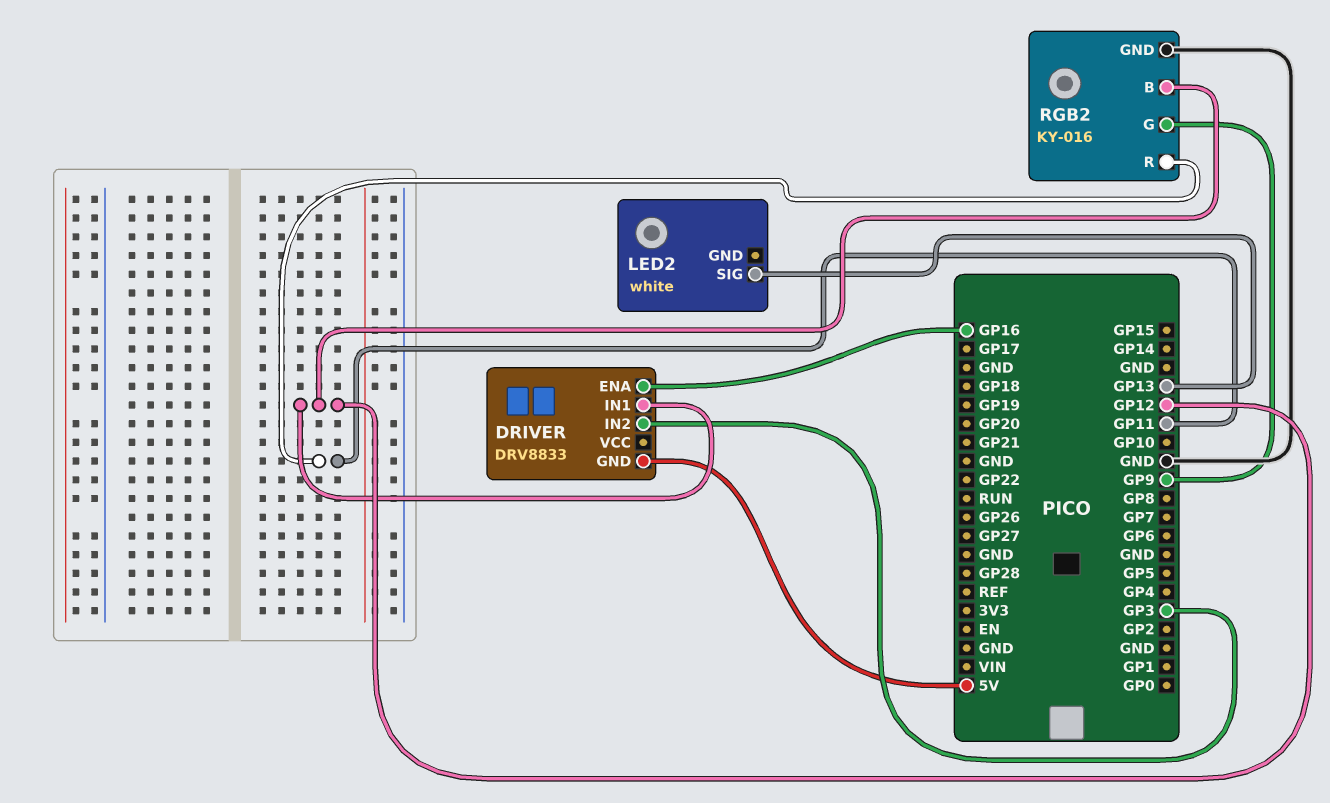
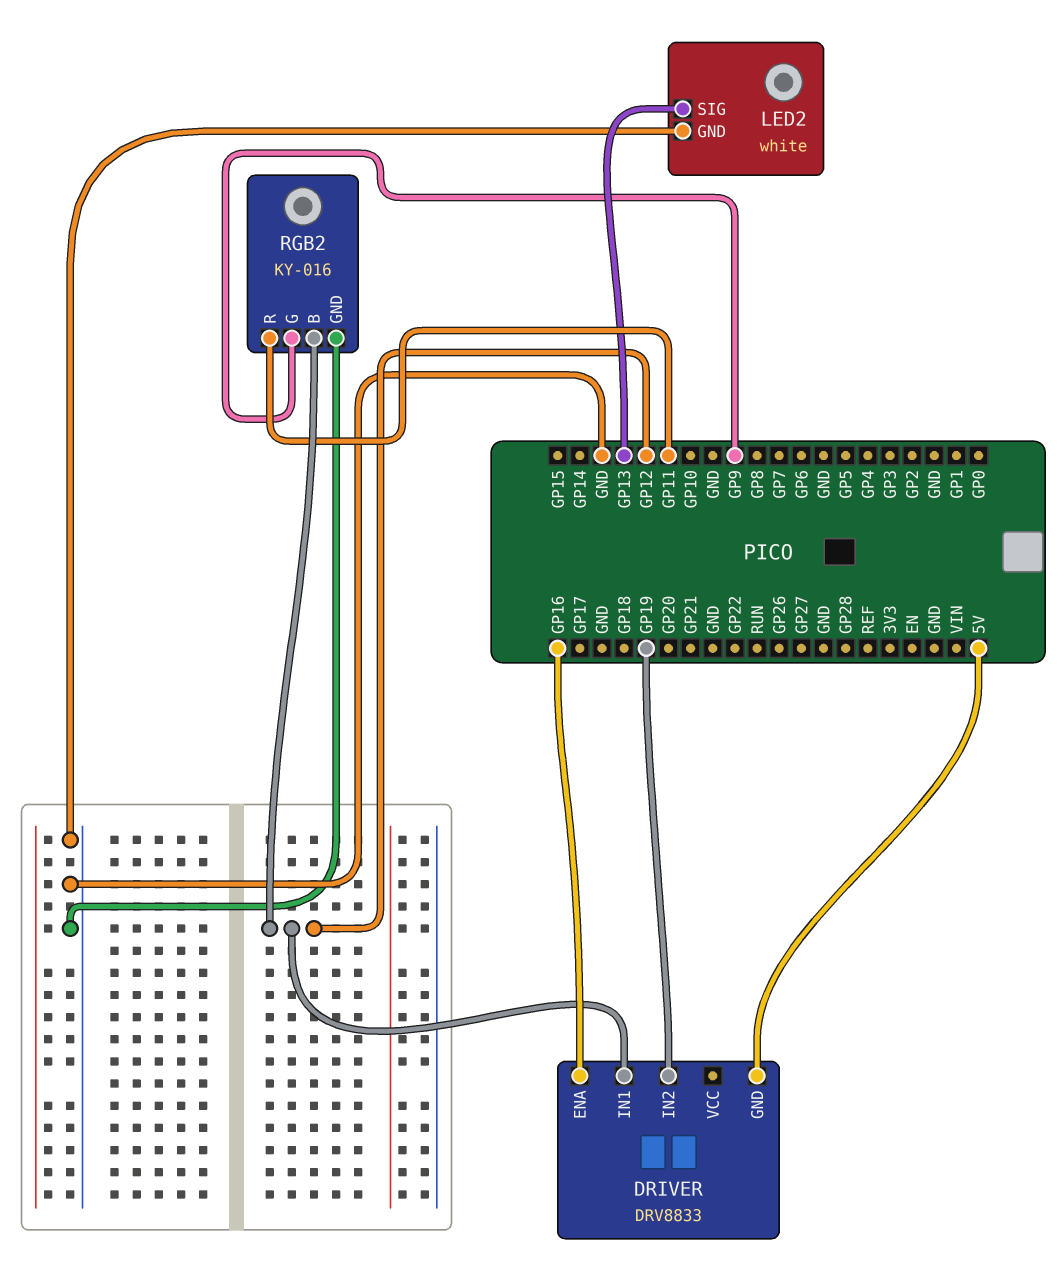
DRIVER pin IN2: GP3 -> GP19
LED2 pin GND: none -> GND

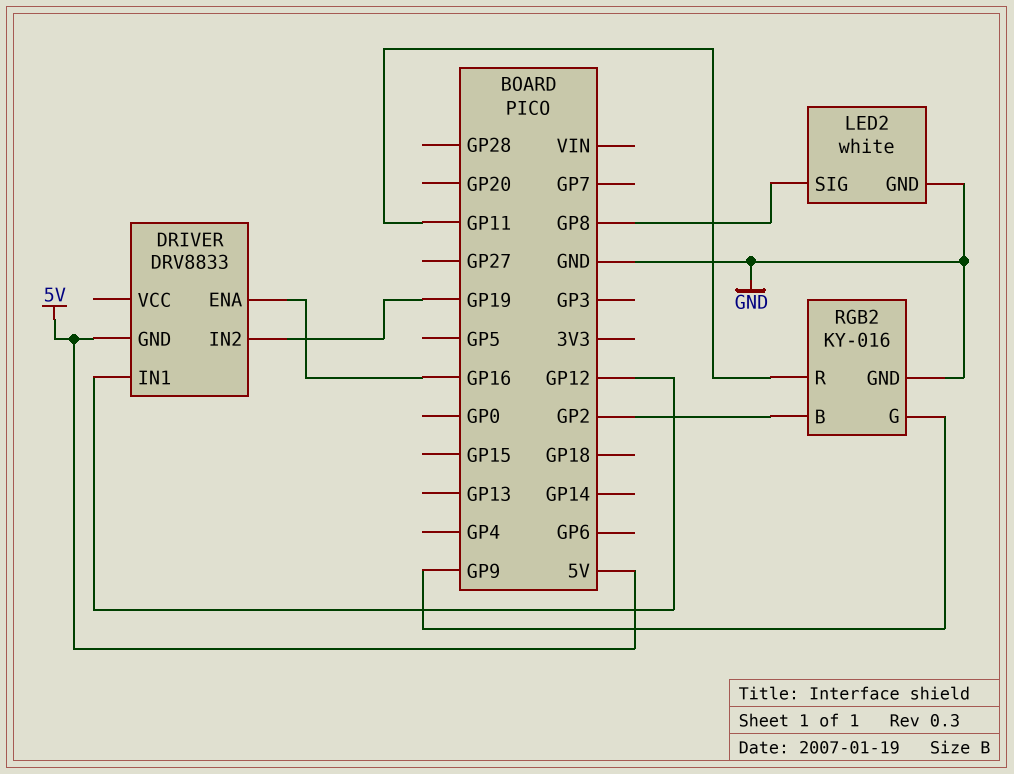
LED2 pin SIG: GP13 -> GP8
RGB2 pin B: GP12 -> GP2

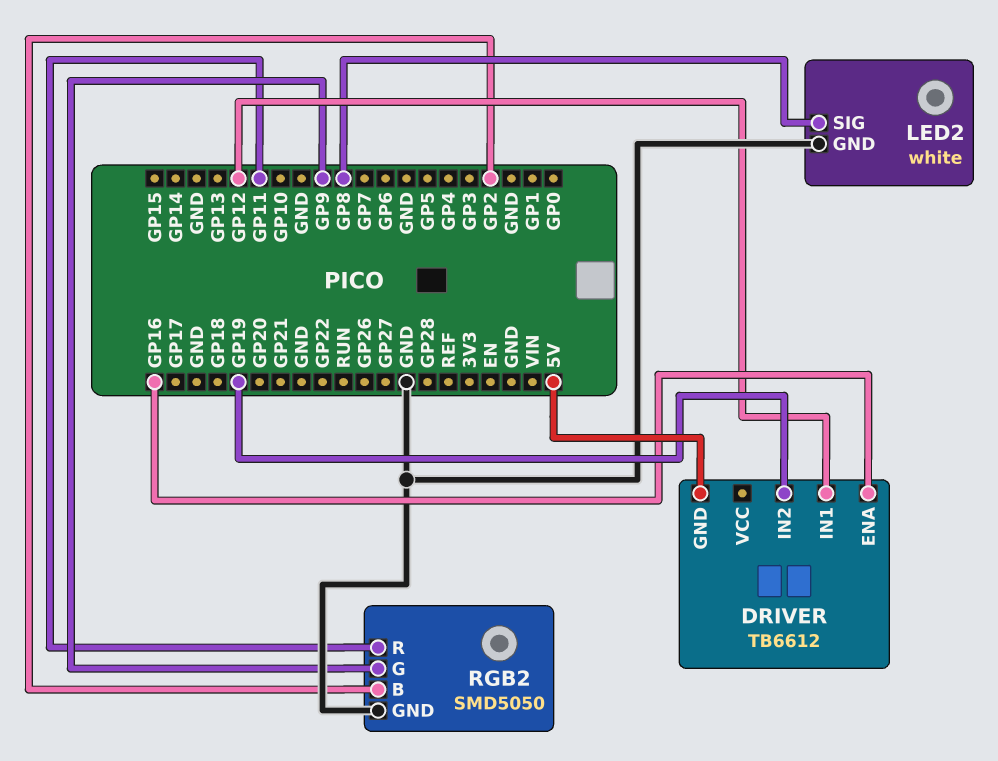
DRIVER: DRV8833 -> TB6612
RGB2: KY-016 -> SMD5050

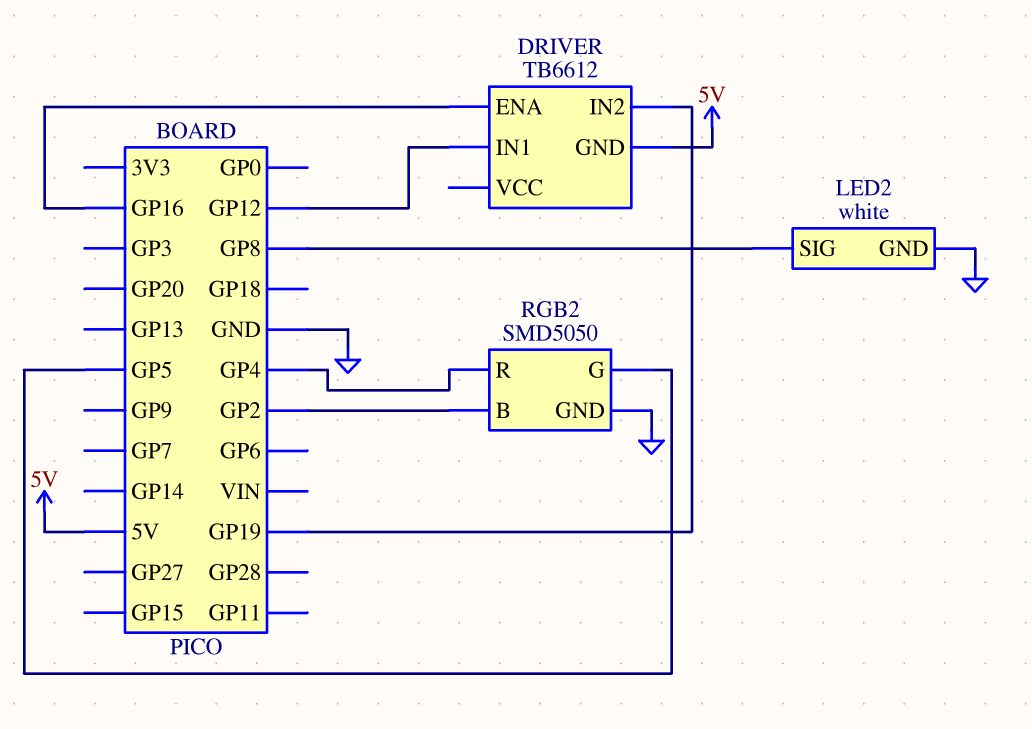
RGB2 pin G: GP9 -> GP5
RGB2 pin R: GP11 -> GP4

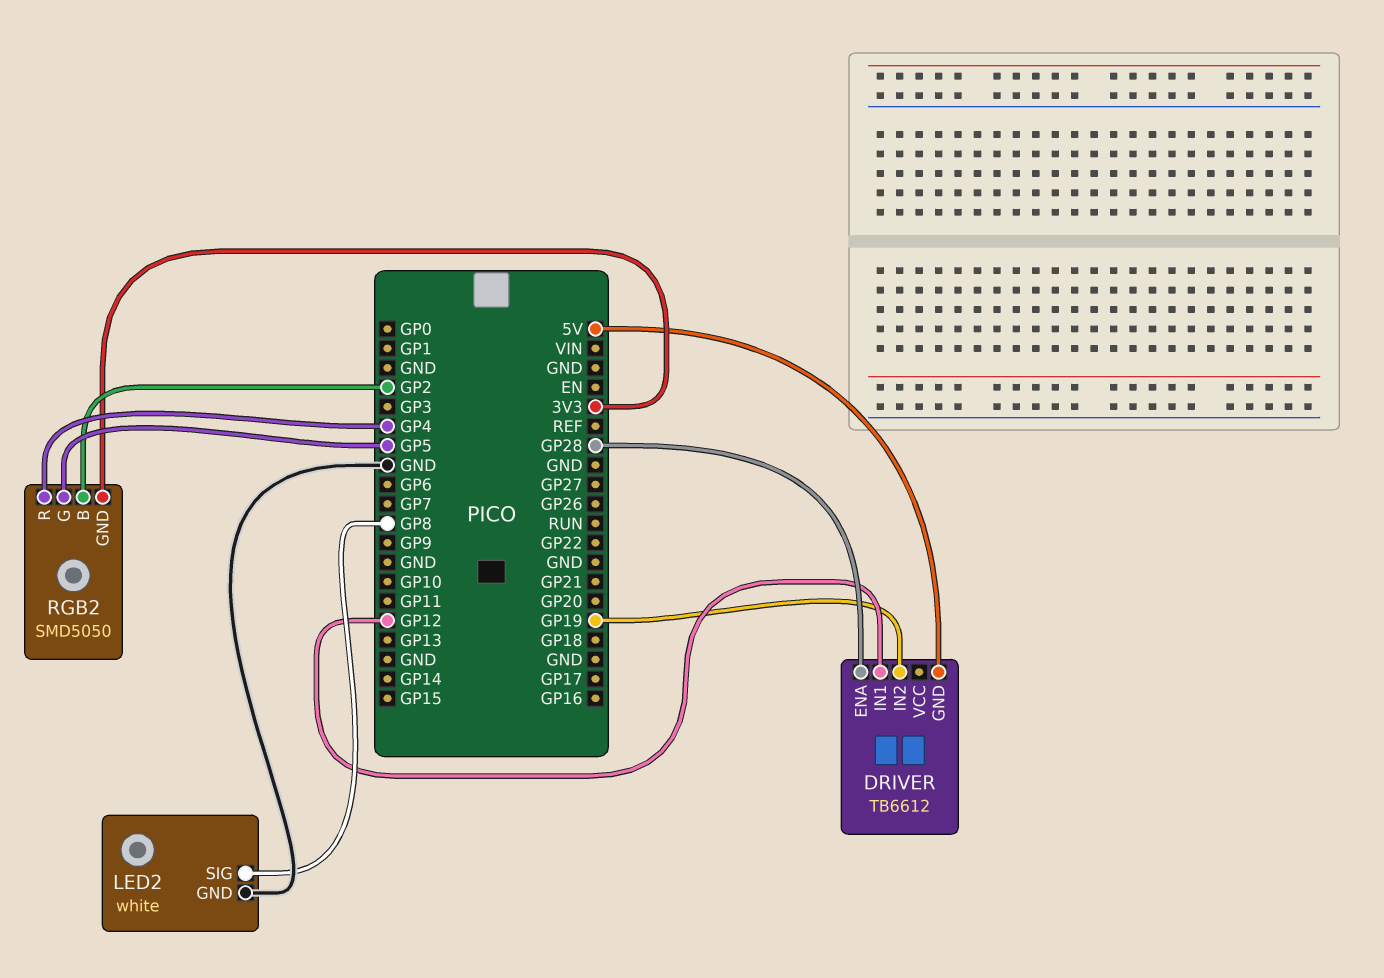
DRIVER pin ENA: GP16 -> GP28
RGB2 pin GND: GND -> 3V3

